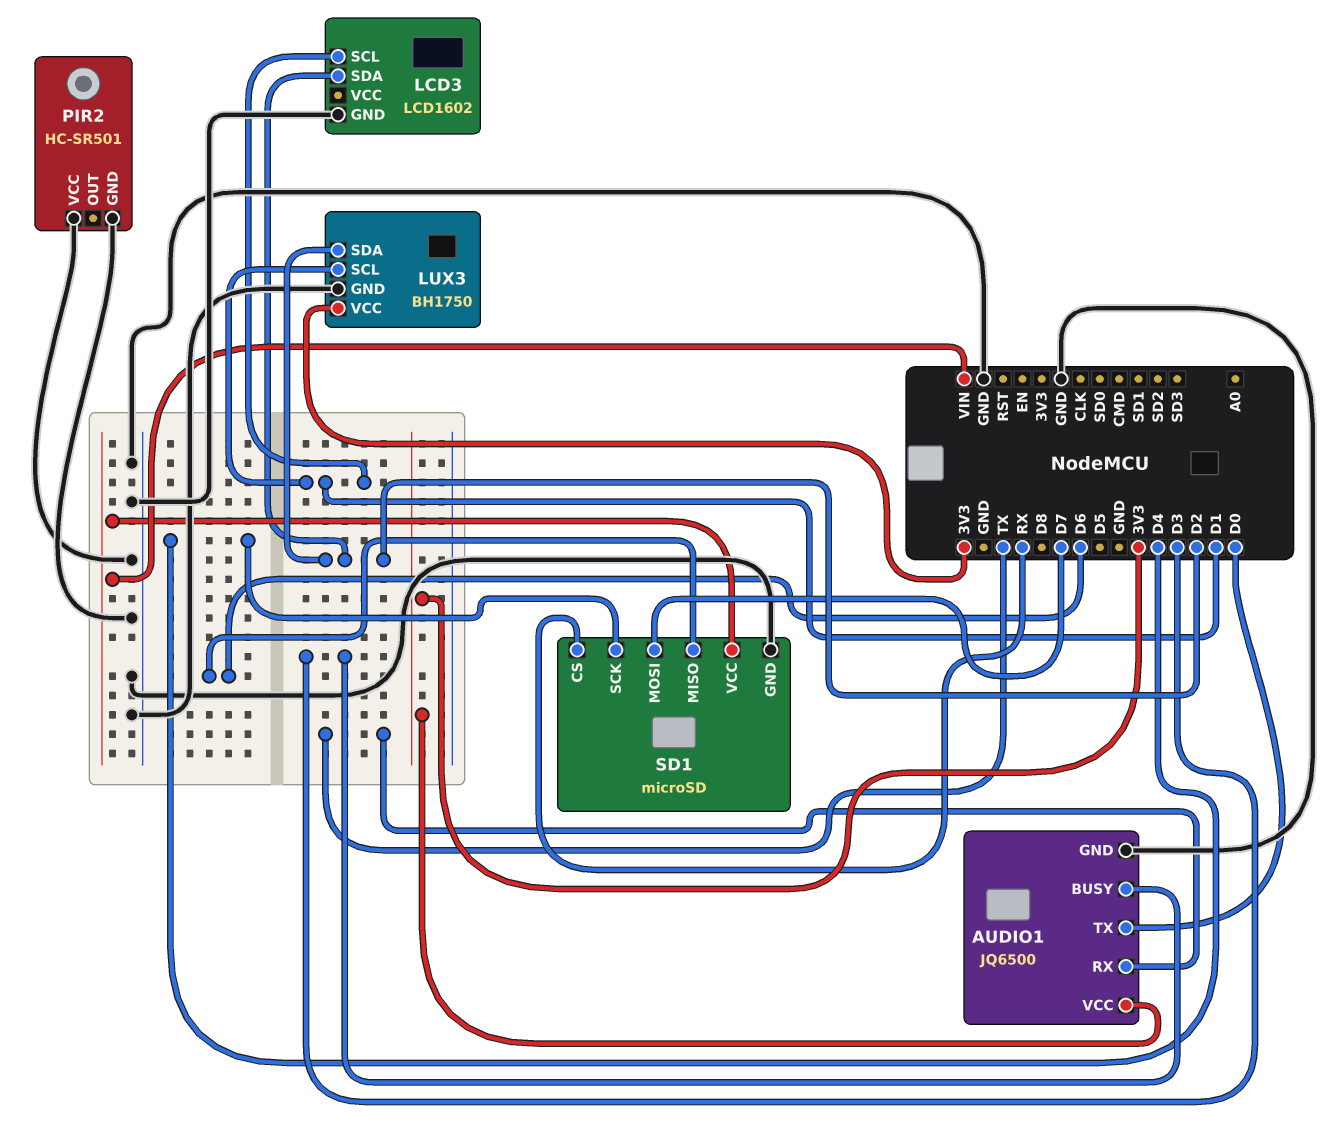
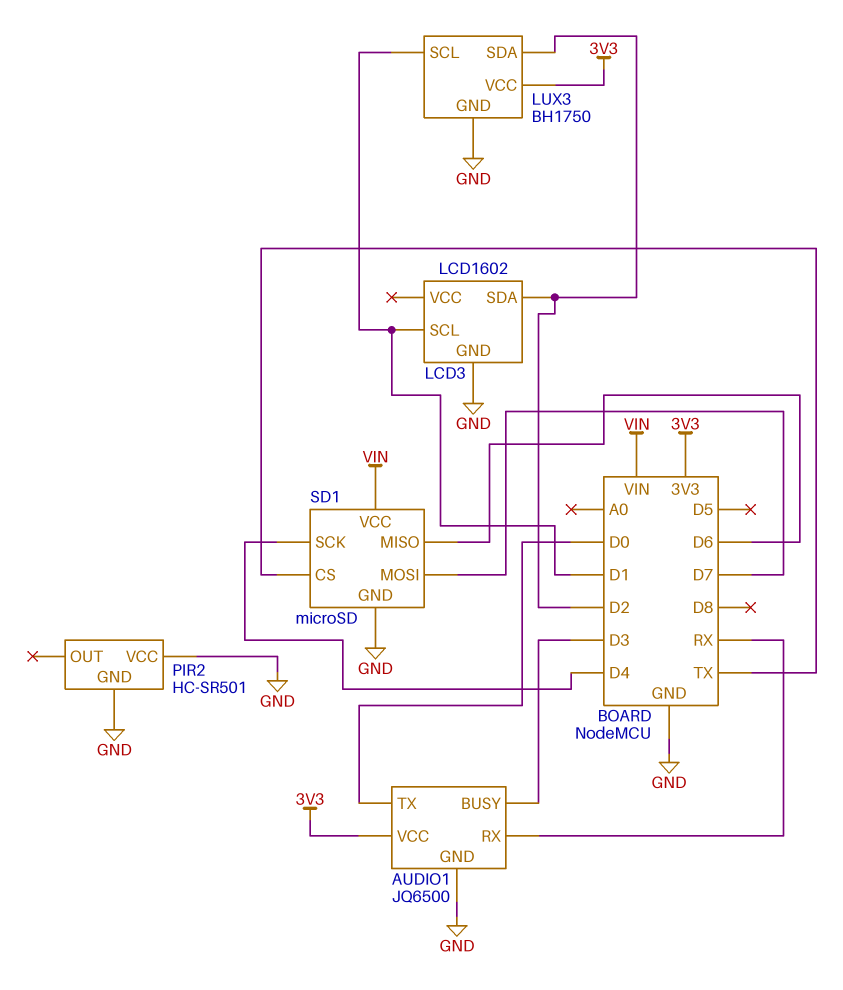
AUDIO1 pin RX: TX -> RX
SD1 pin CS: RX -> TX

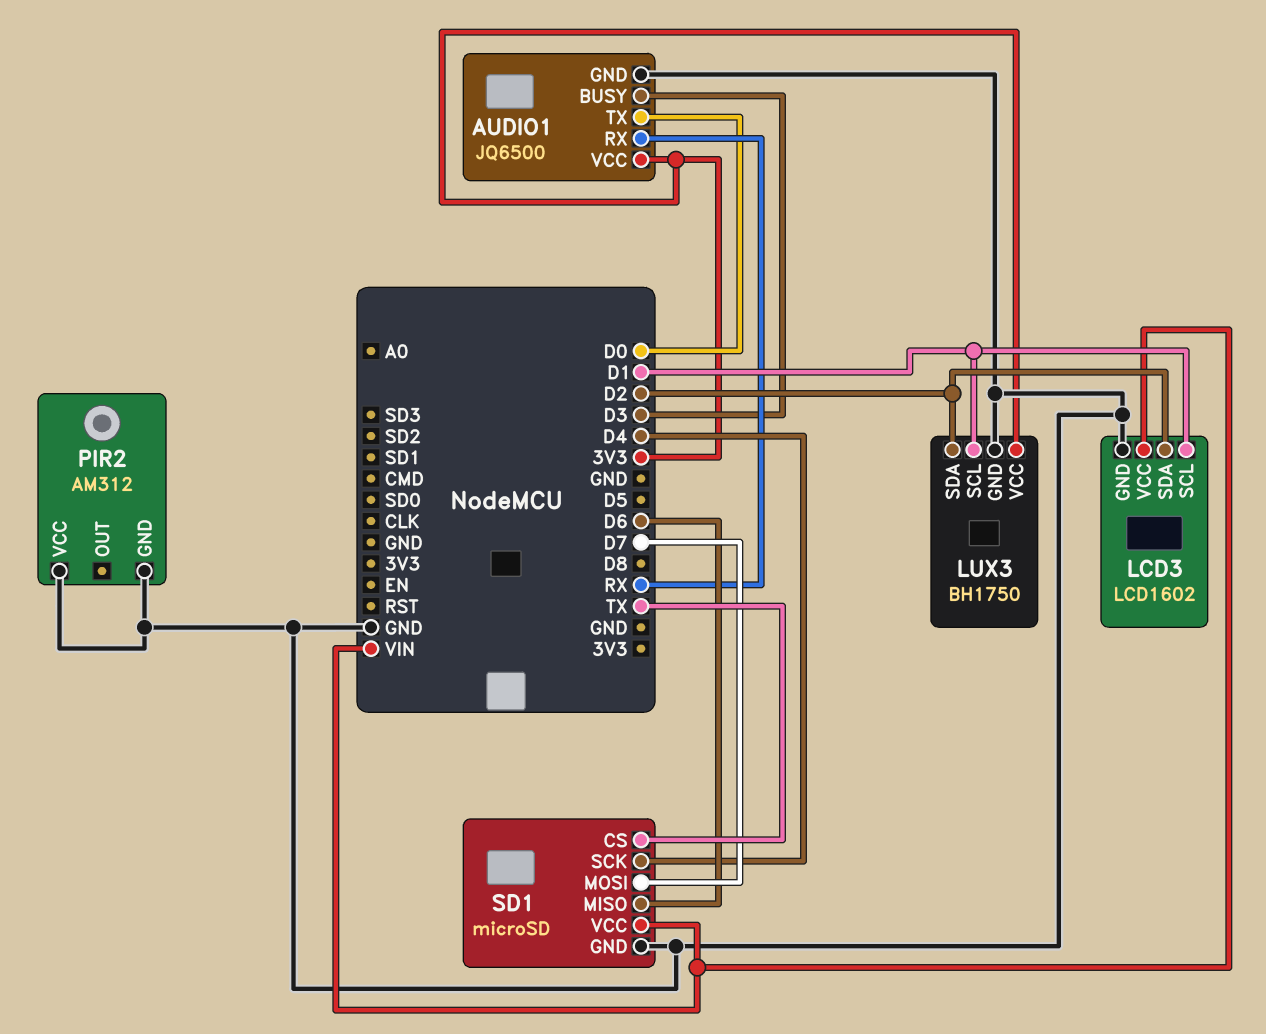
LCD3 pin VCC: none -> VIN
PIR2: HC-SR501 -> AM312

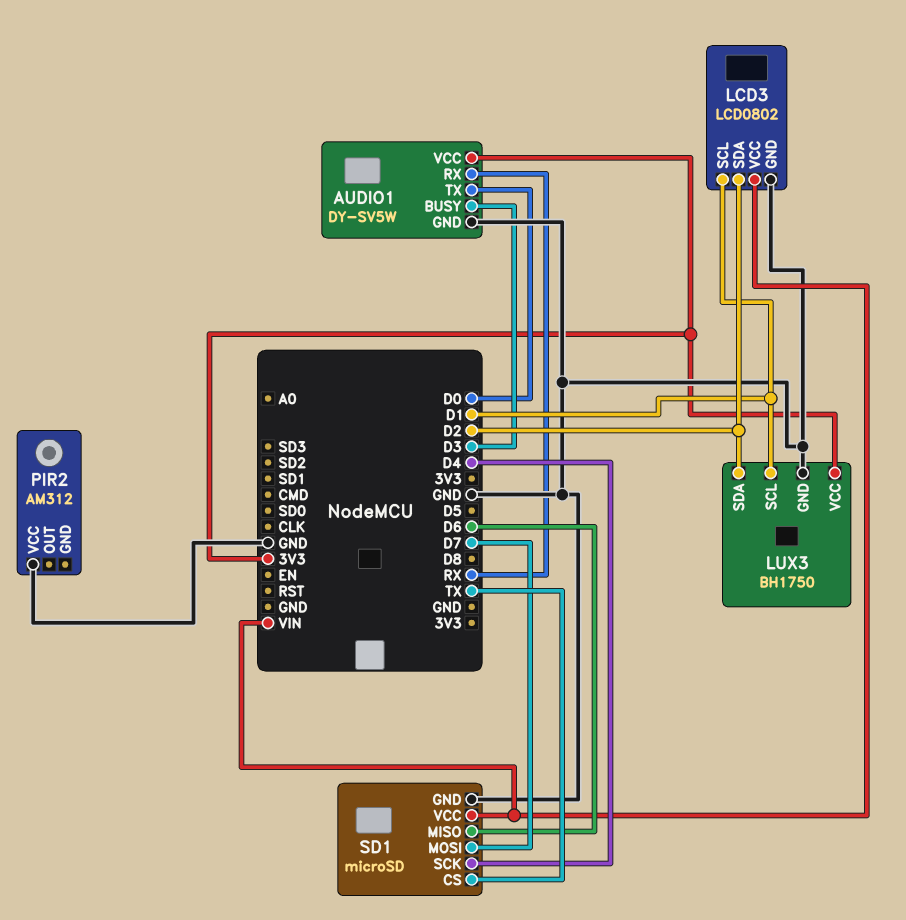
AUDIO1: JQ6500 -> DY-SV5W
LCD3: LCD1602 -> LCD0802
PIR2 pin GND: GND -> none

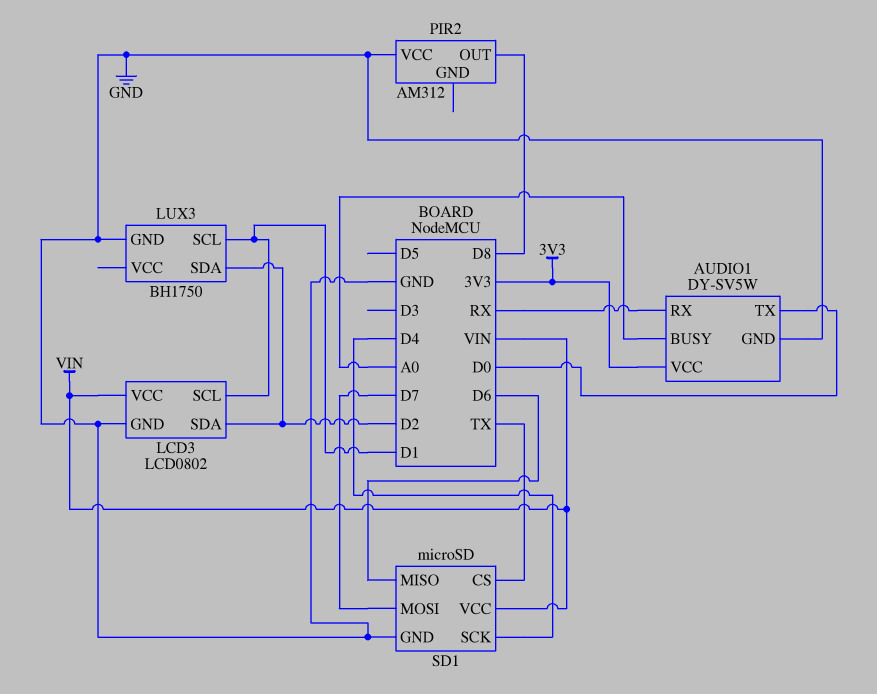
AUDIO1 pin BUSY: D3 -> A0
LUX3 pin VCC: 3V3 -> none
PIR2 pin OUT: none -> D8

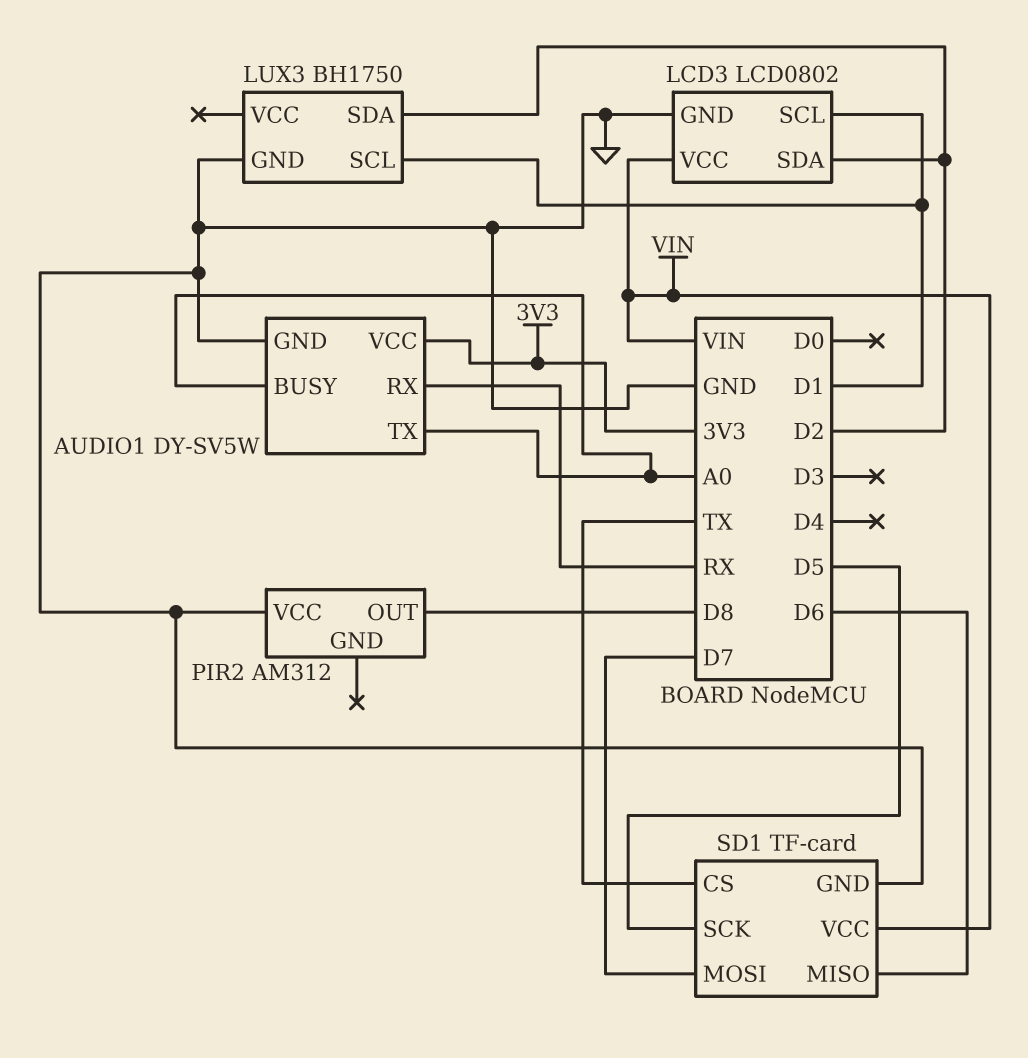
AUDIO1 pin TX: D0 -> A0
SD1: microSD -> TF-card
SD1 pin SCK: D4 -> D5

